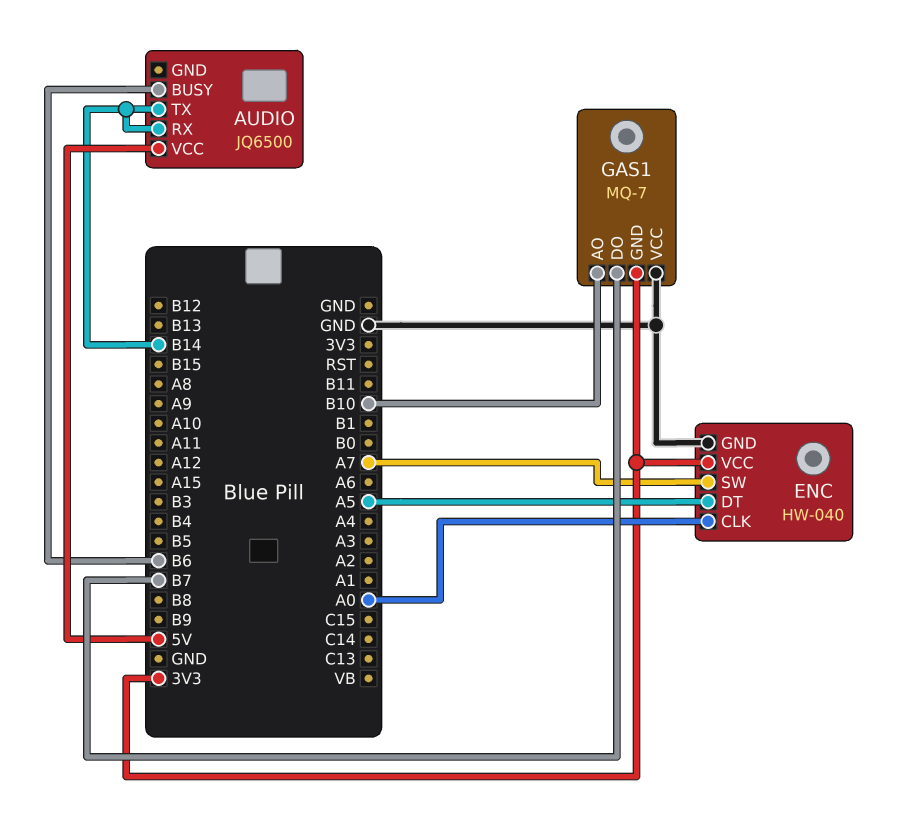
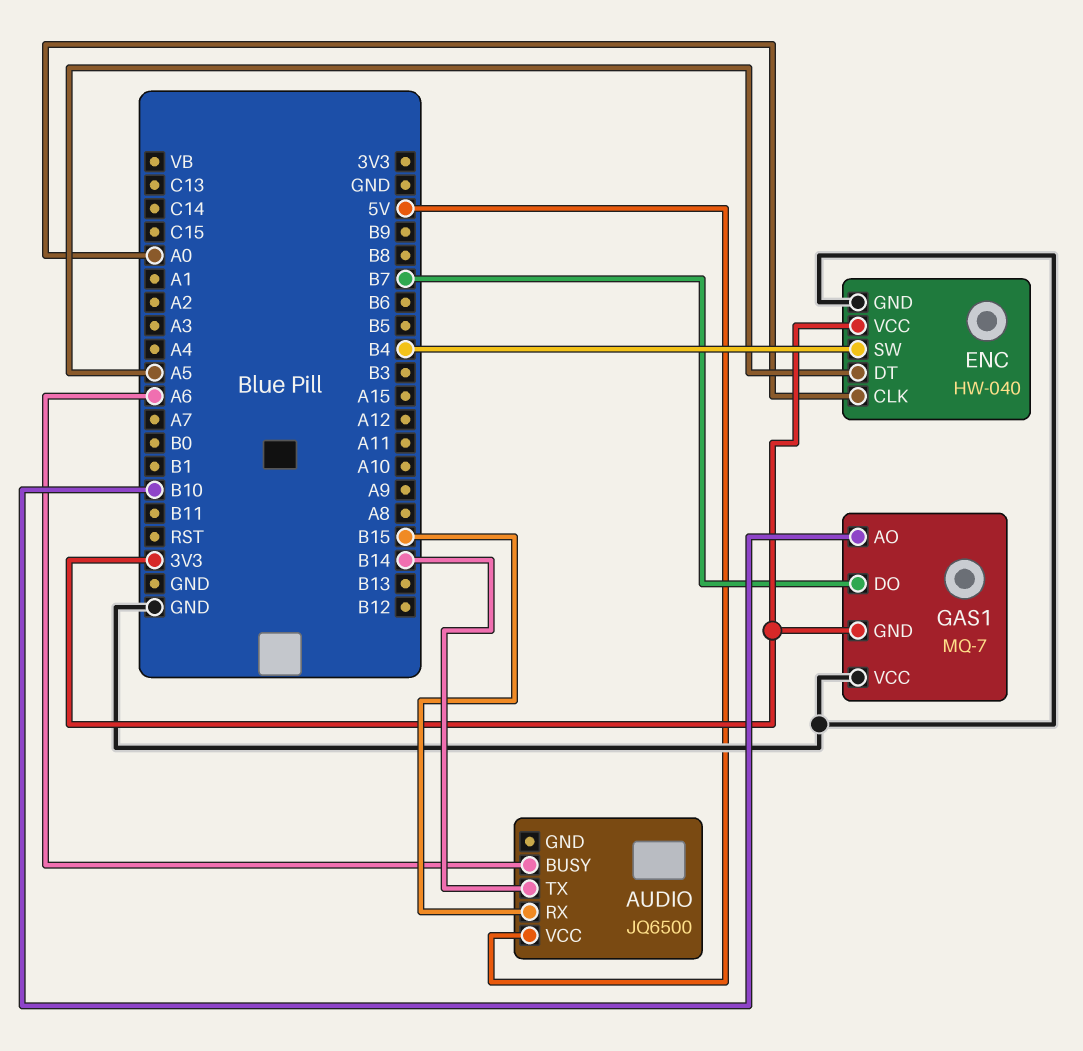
AUDIO pin BUSY: B6 -> A6
AUDIO pin RX: B14 -> B15
ENC pin SW: A7 -> B4

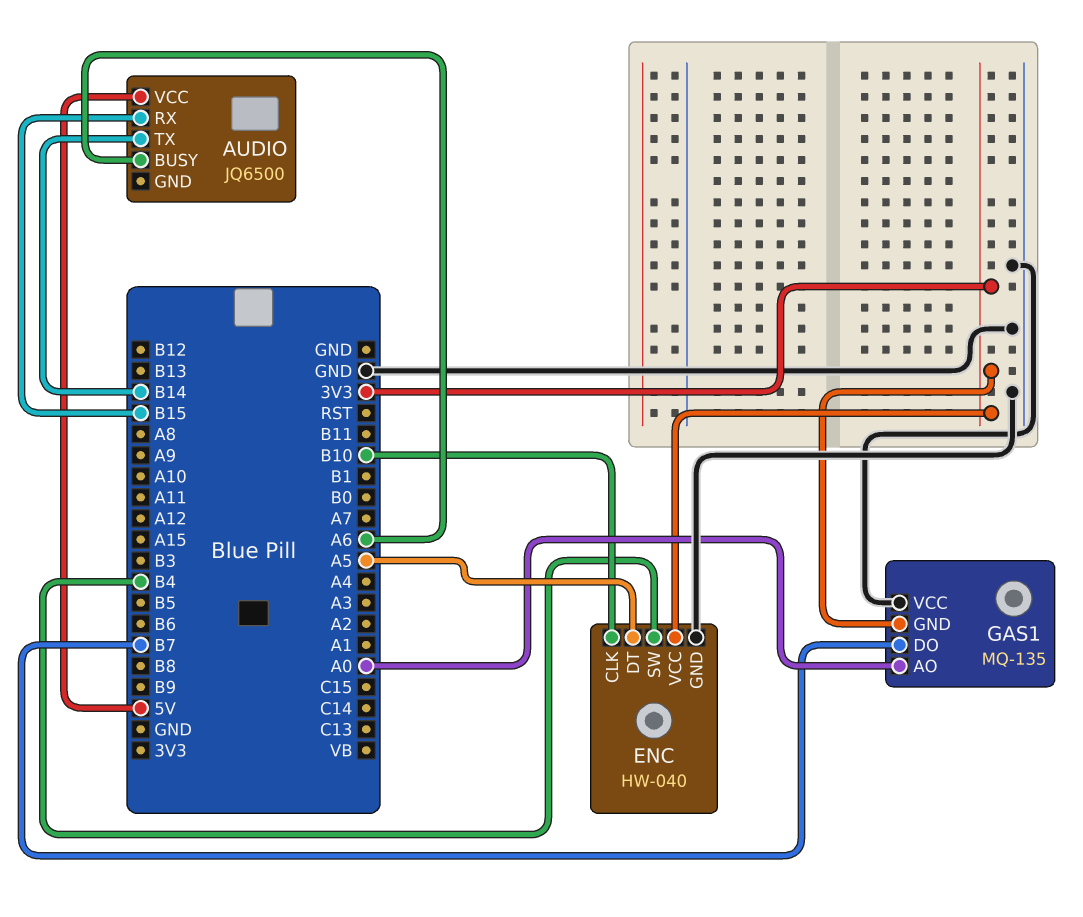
ENC pin CLK: A0 -> B10
GAS1: MQ-7 -> MQ-135
GAS1 pin AO: B10 -> A0

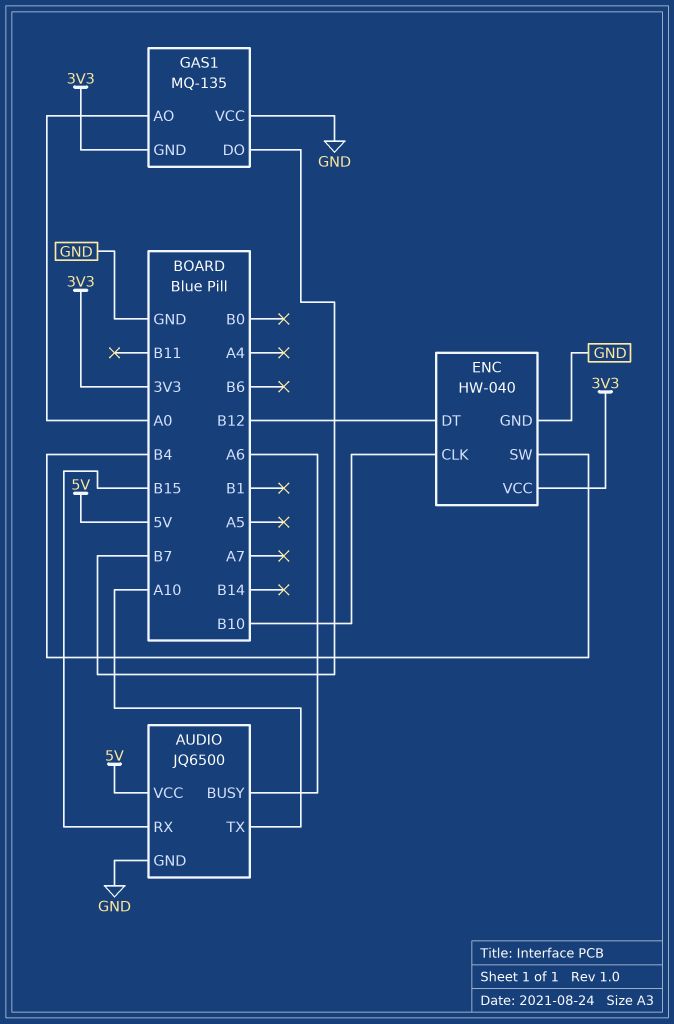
AUDIO pin GND: none -> GND
AUDIO pin TX: B14 -> A10
ENC pin DT: A5 -> B12

